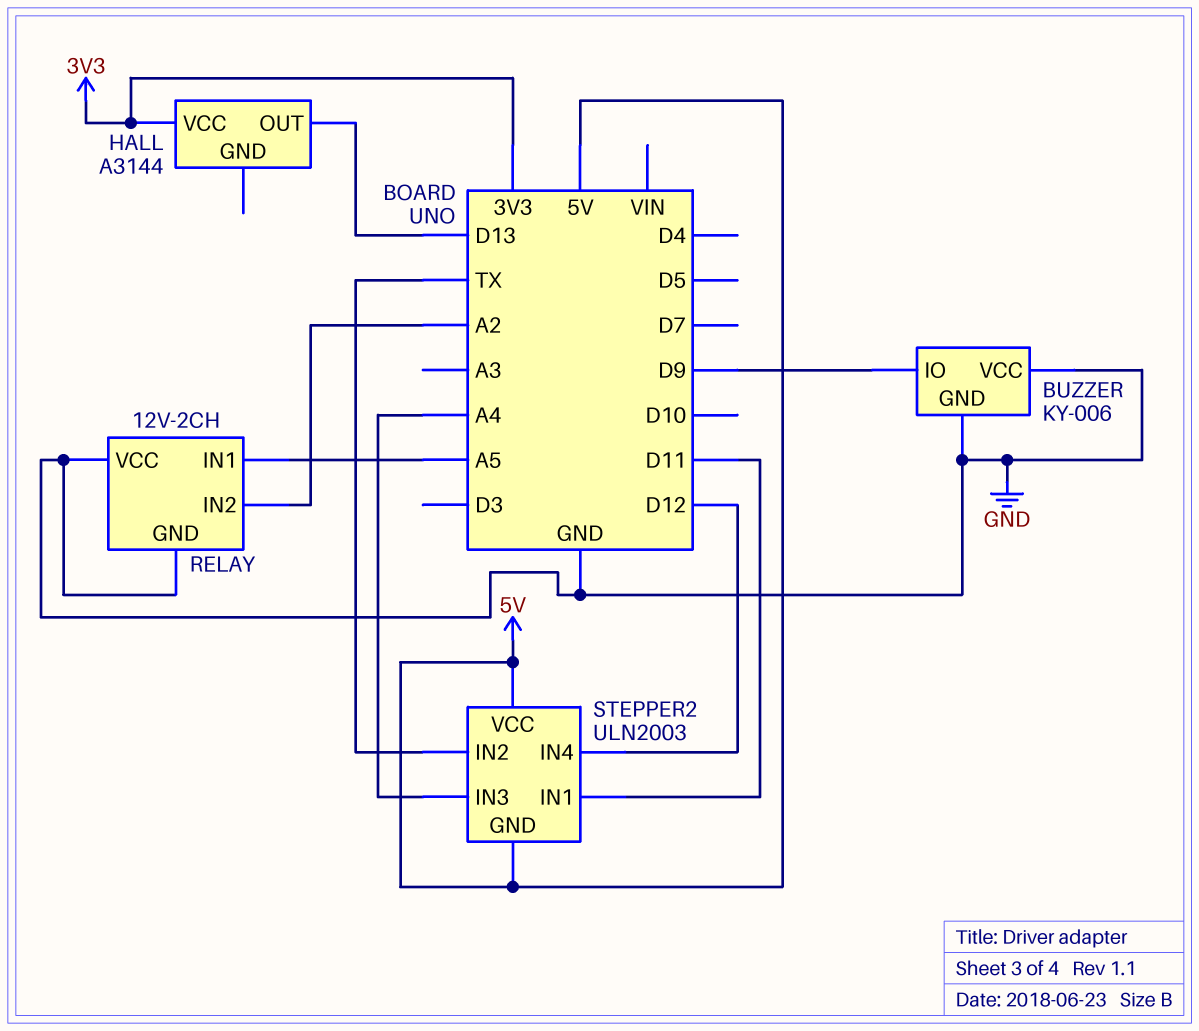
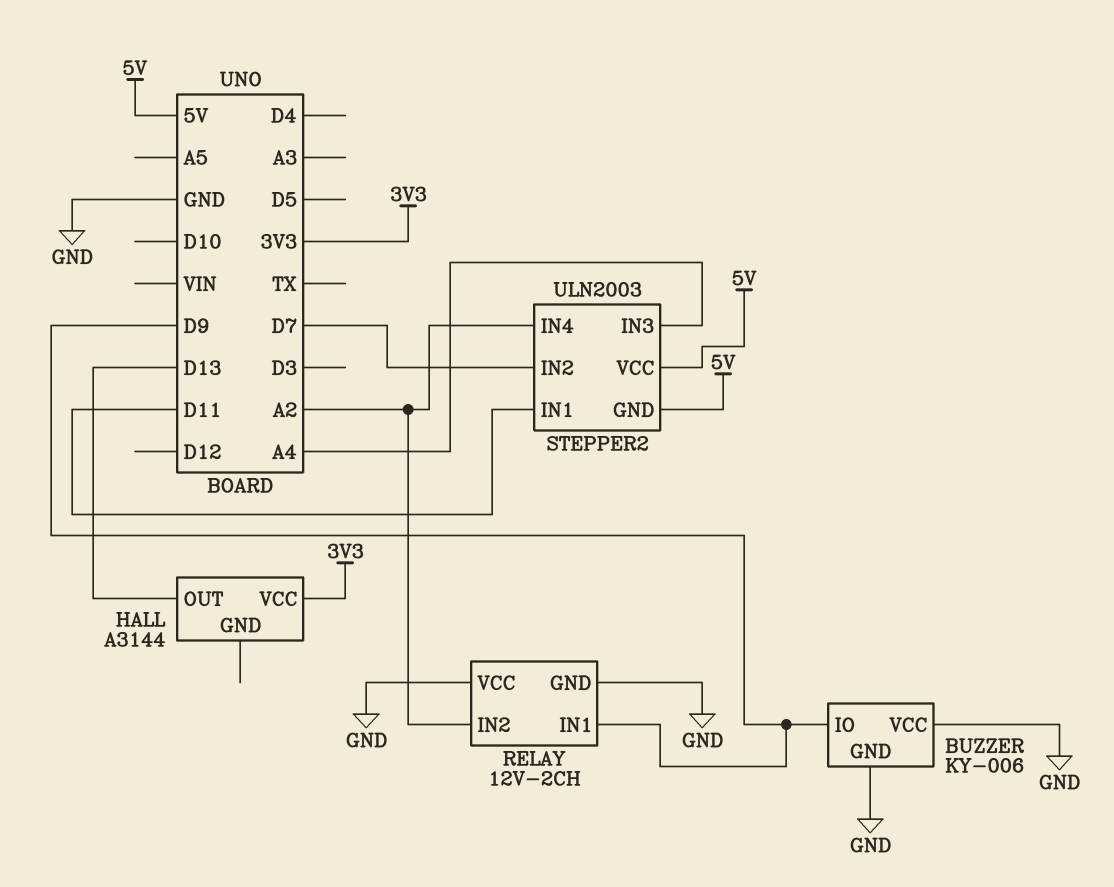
RELAY pin IN1: A5 -> D9
STEPPER2 pin IN2: TX -> D7
STEPPER2 pin IN4: D12 -> A2

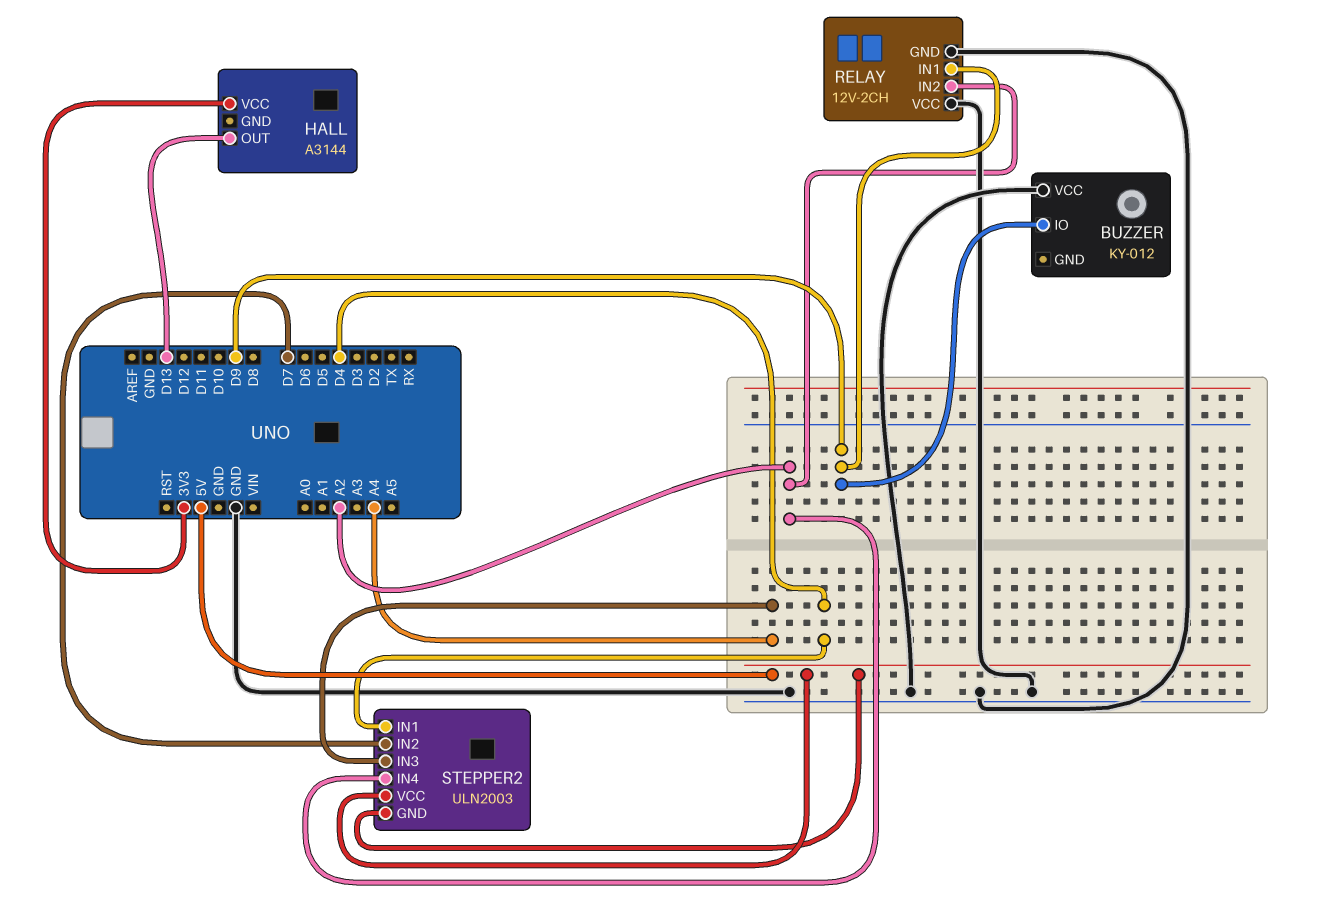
BUZZER: KY-006 -> KY-012
BUZZER pin GND: GND -> none
STEPPER2 pin IN1: D11 -> D4

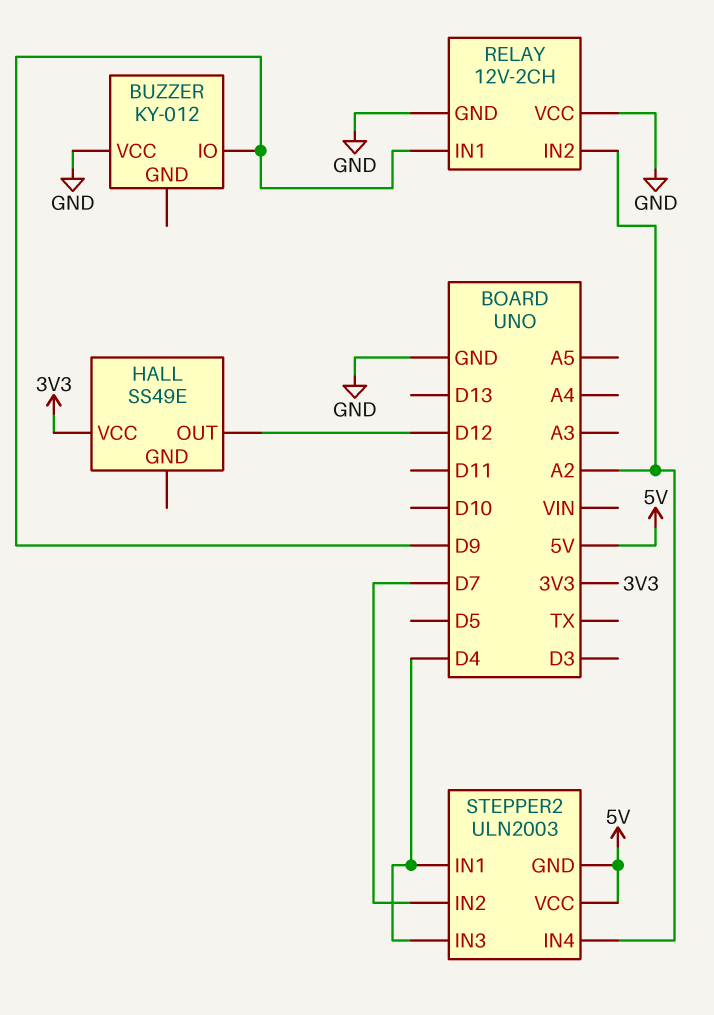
HALL: A3144 -> SS49E
HALL pin OUT: D13 -> D12
STEPPER2 pin IN3: A4 -> D4

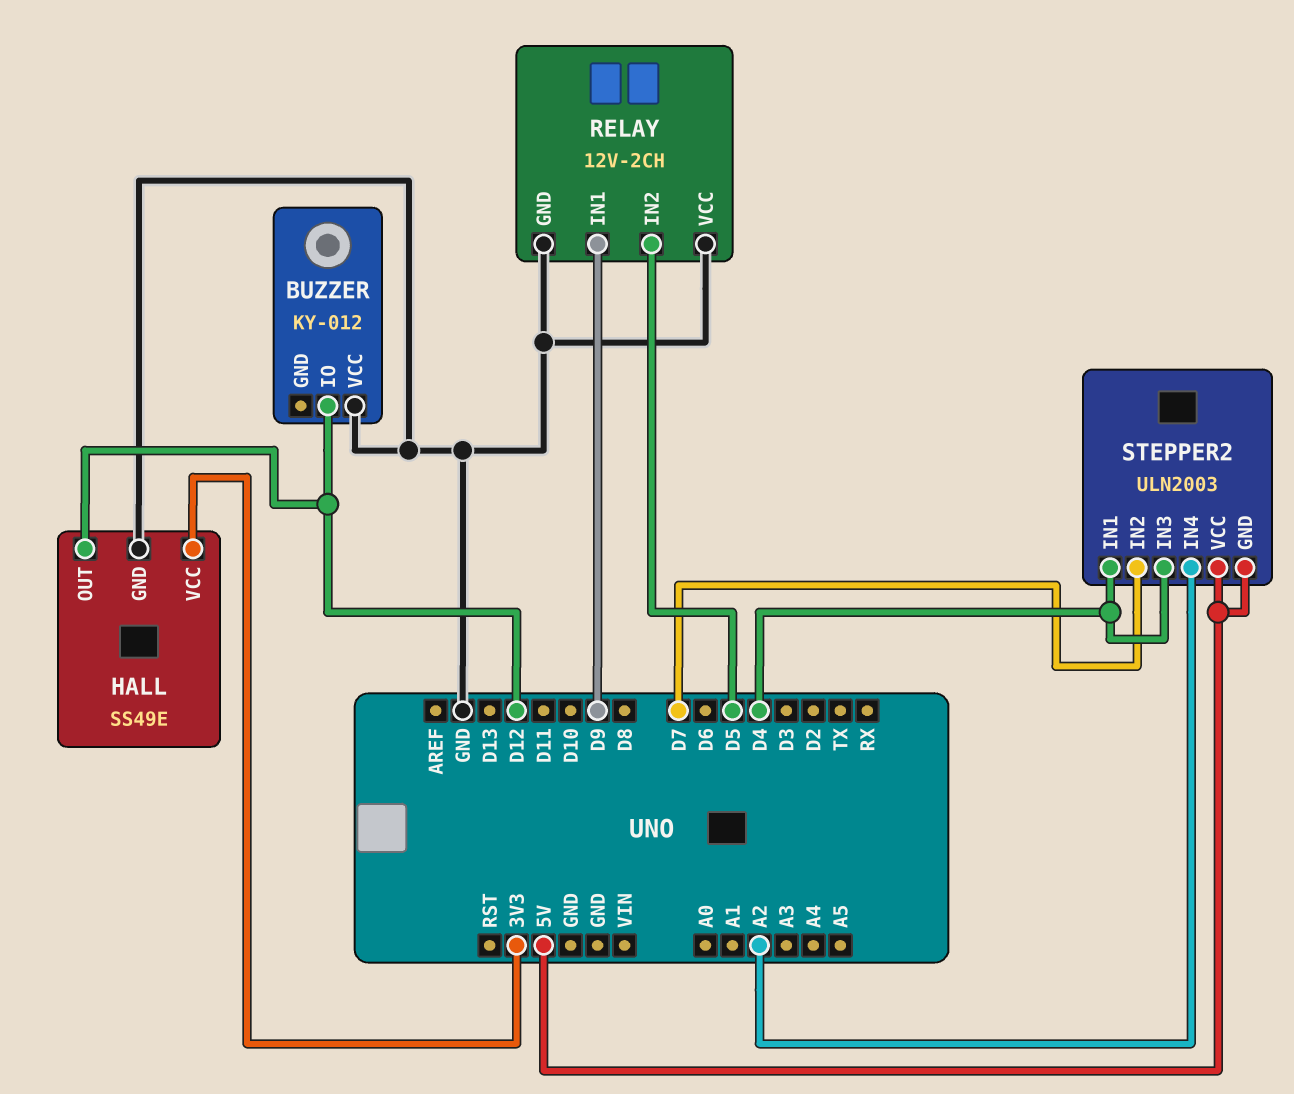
BUZZER pin IO: D9 -> D12
HALL pin GND: none -> GND
RELAY pin IN2: A2 -> D5

